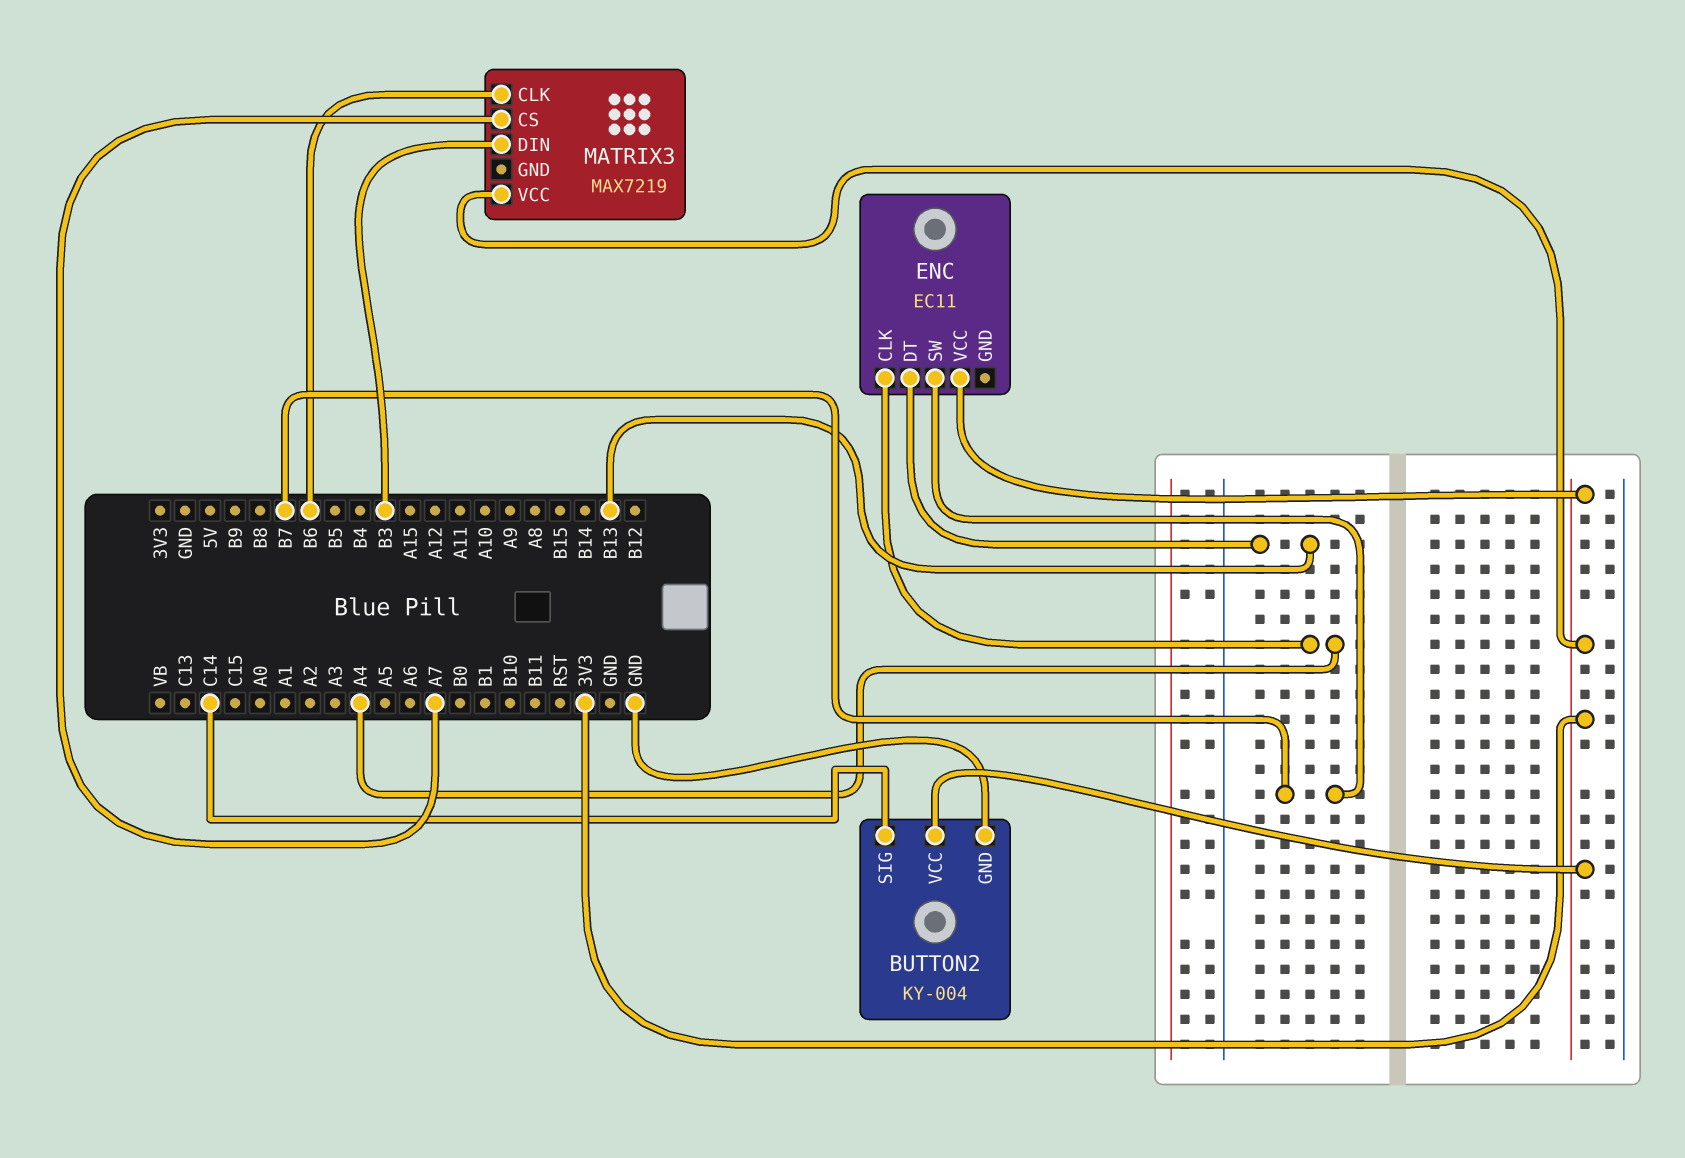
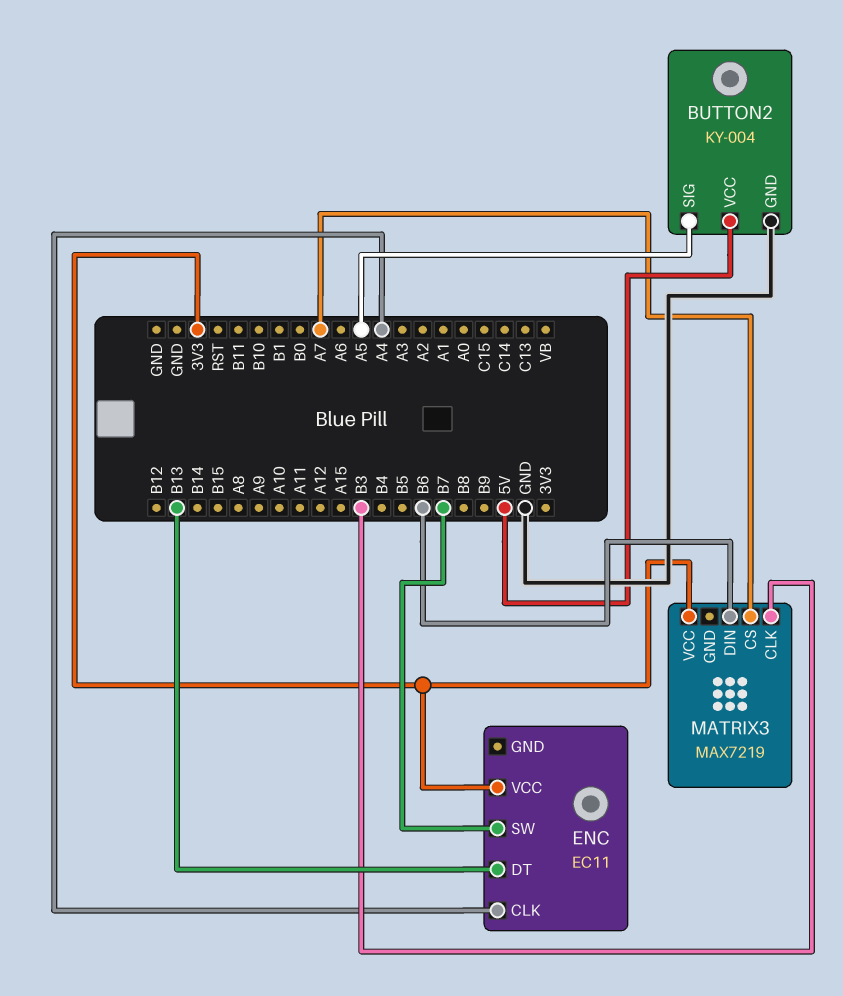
BUTTON2 pin SIG: C14 -> A5
BUTTON2 pin VCC: 3V3 -> 5V
MATRIX3 pin CLK: B6 -> B3
MATRIX3 pin DIN: B3 -> B6

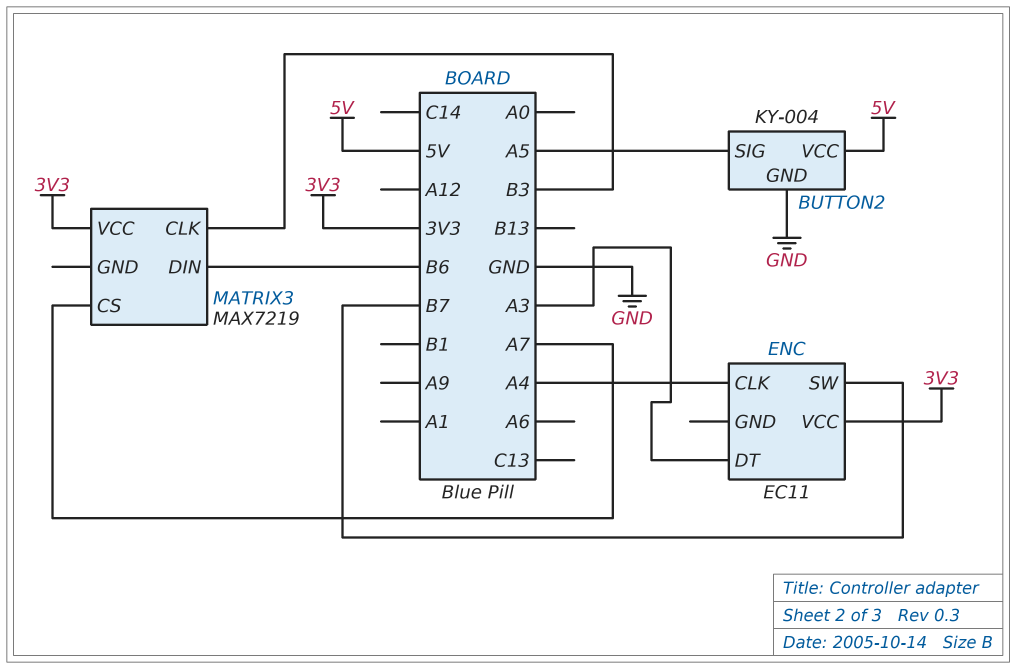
ENC pin DT: B13 -> A3

